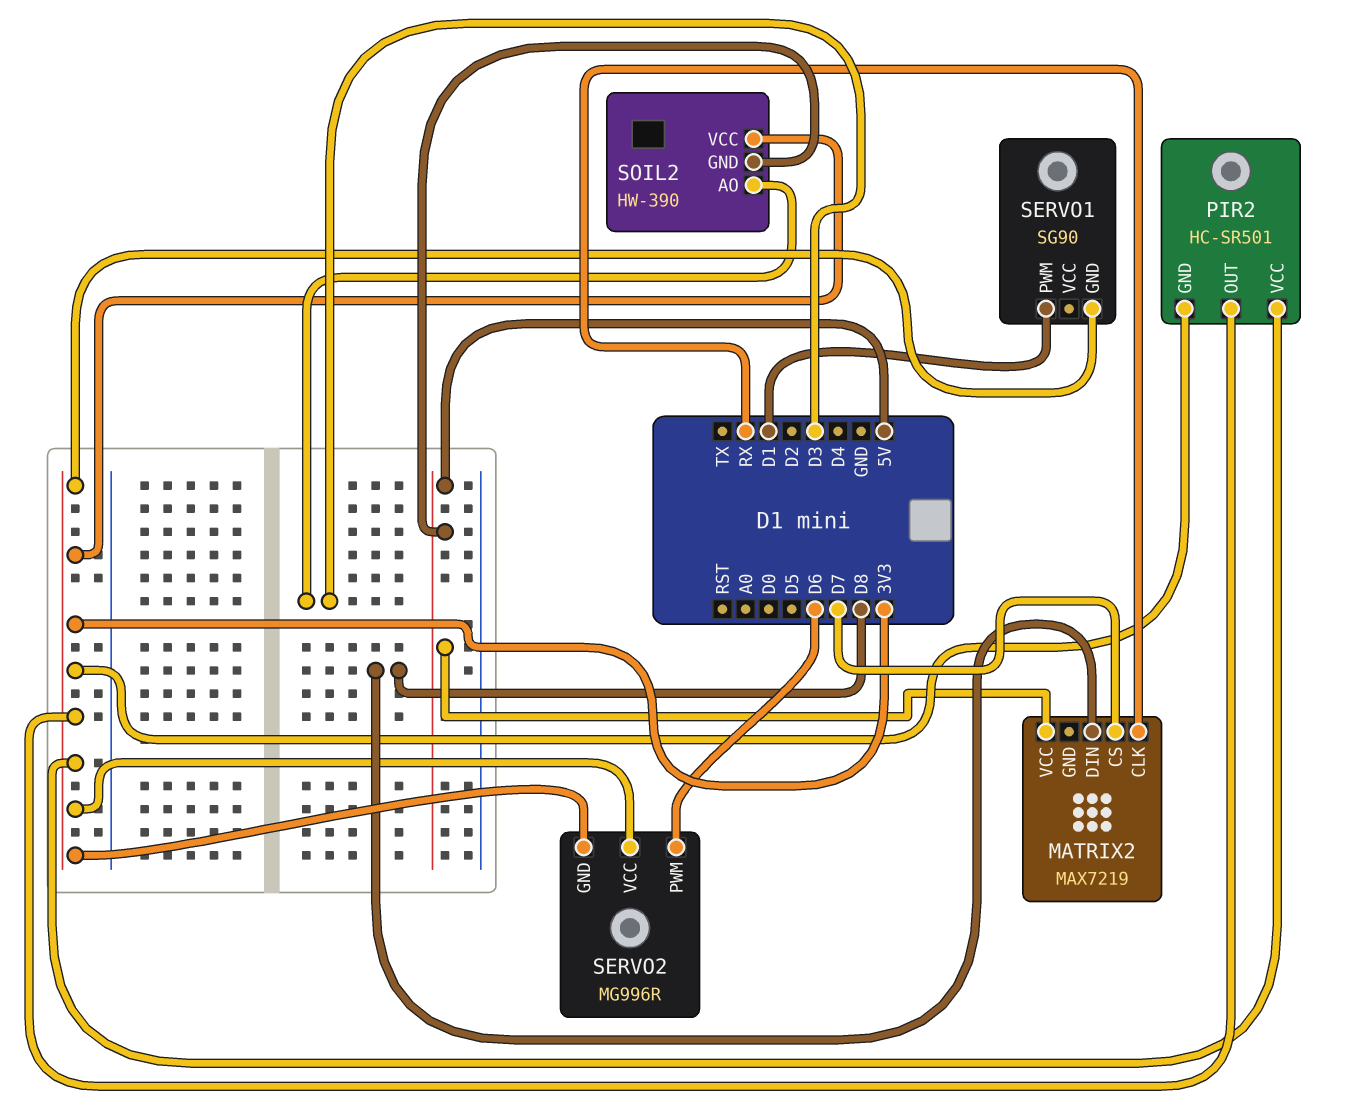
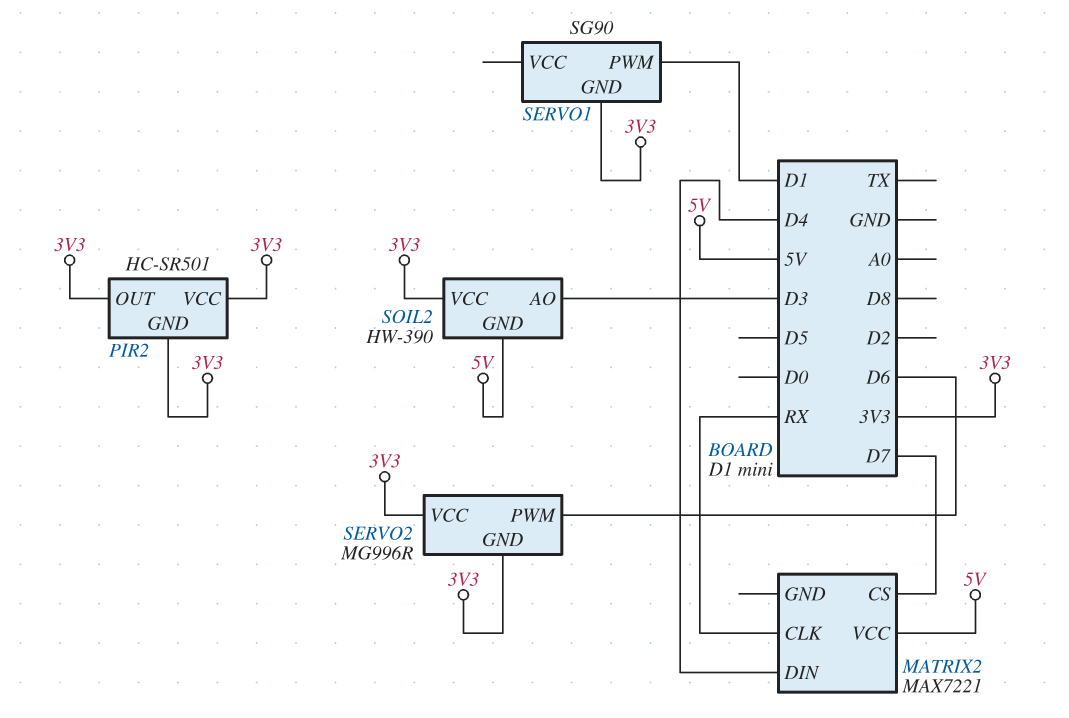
MATRIX2: MAX7219 -> MAX7221
MATRIX2 pin DIN: D8 -> D4

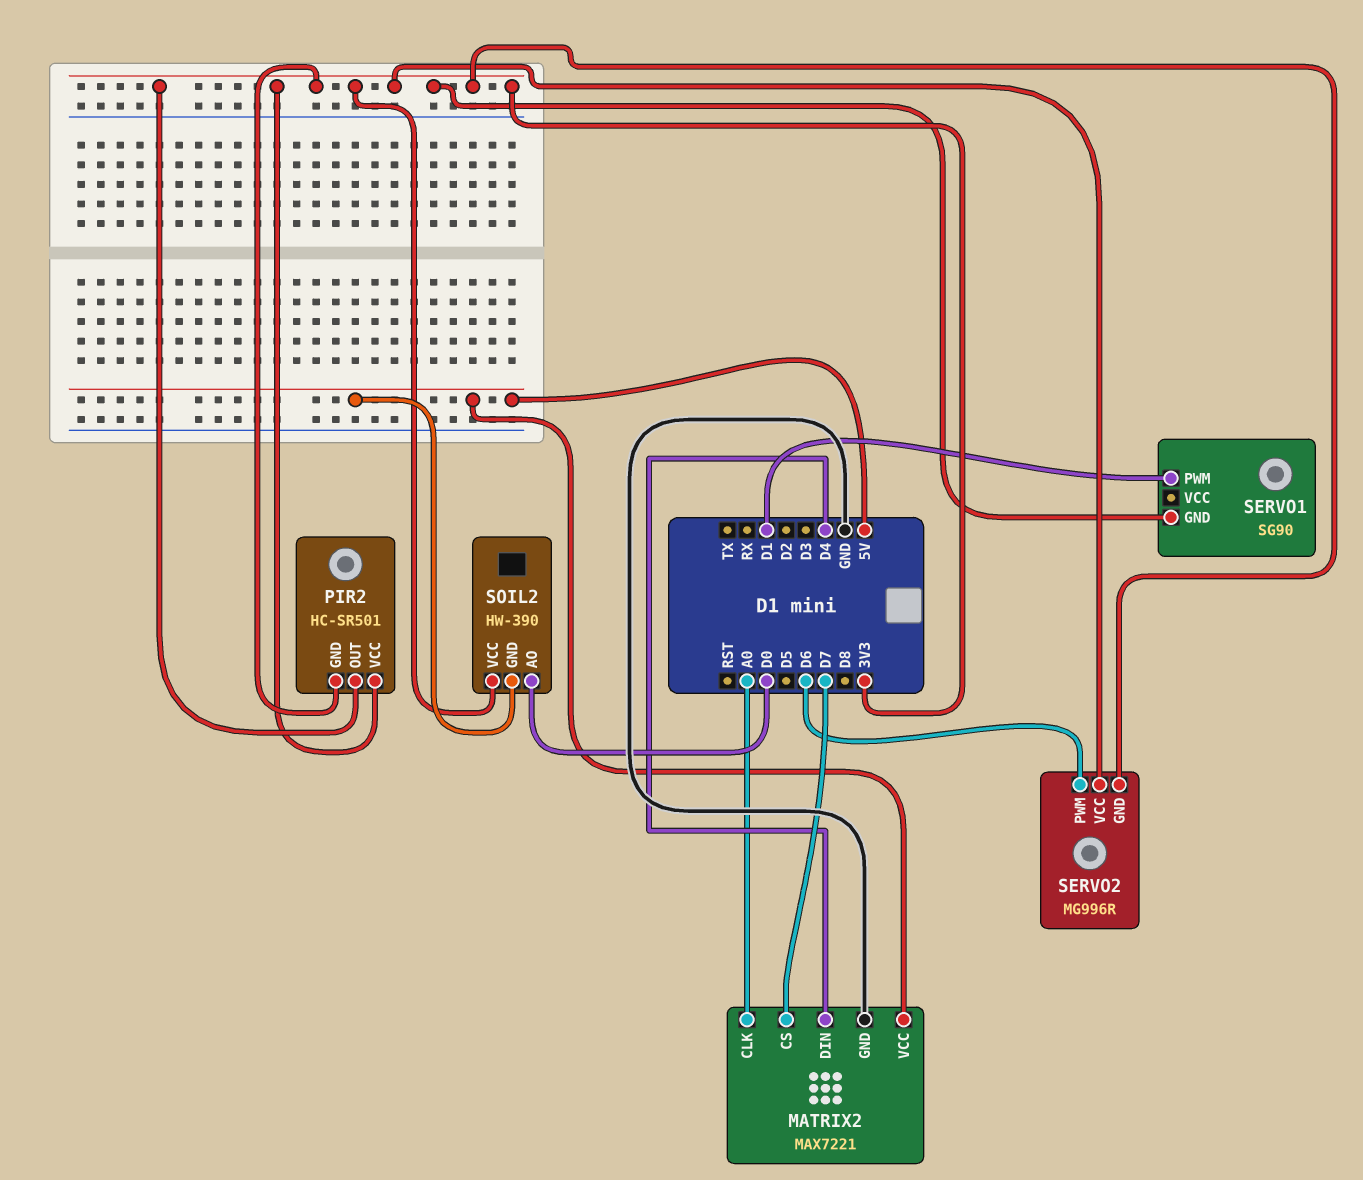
MATRIX2 pin CLK: RX -> A0
MATRIX2 pin GND: none -> GND
SOIL2 pin AO: D3 -> D0

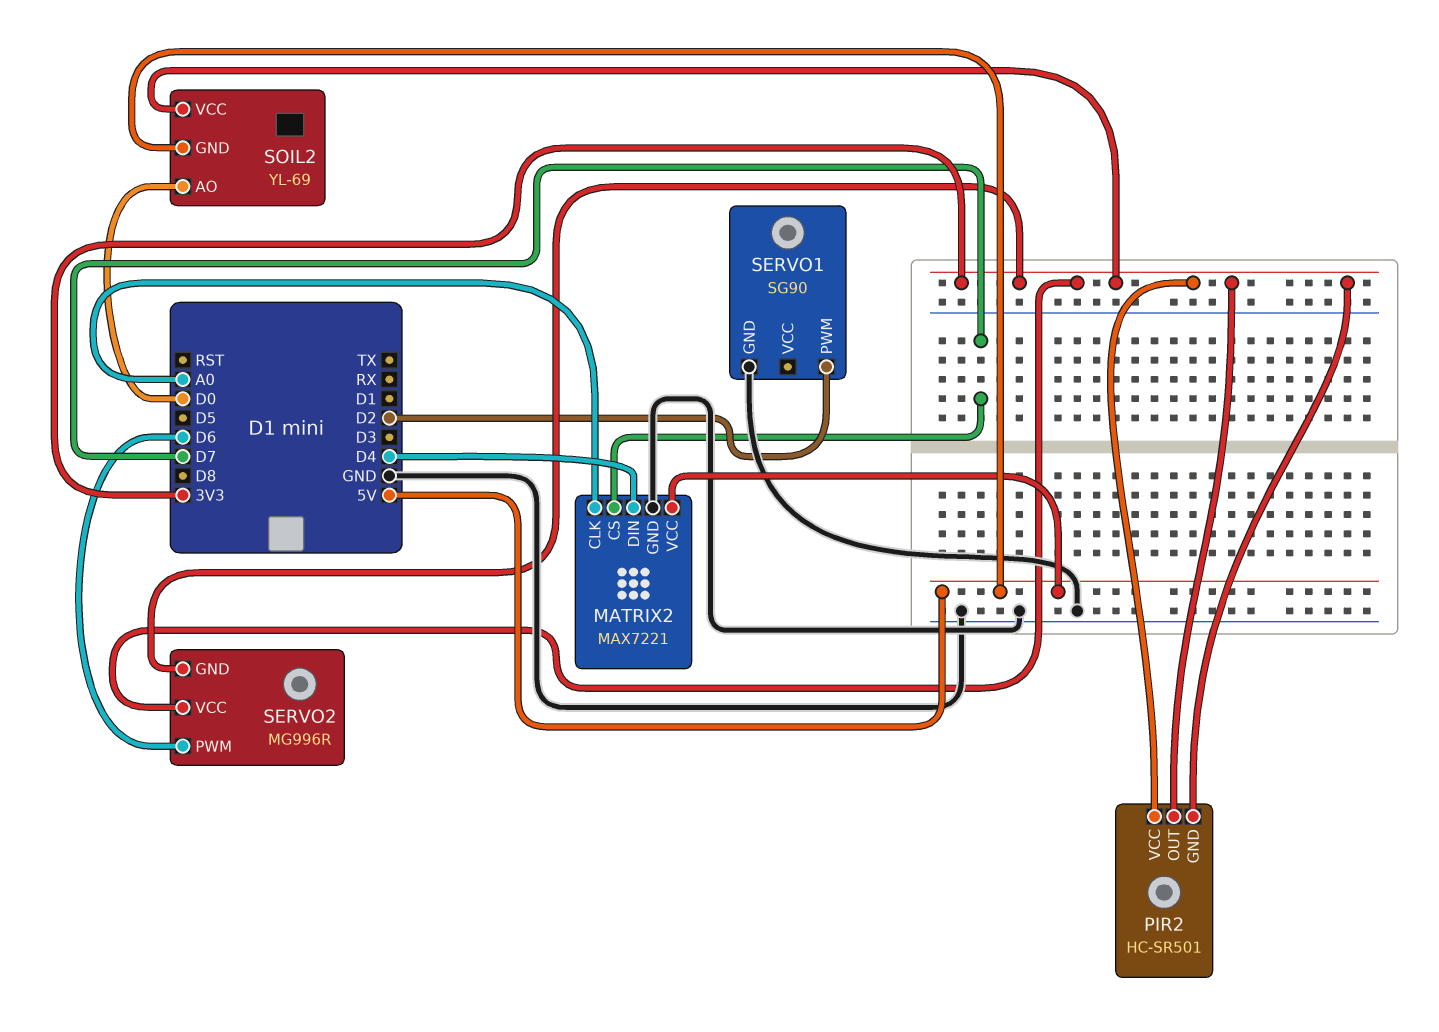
SERVO1 pin GND: 3V3 -> GND
SERVO1 pin PWM: D1 -> D2
SOIL2: HW-390 -> YL-69

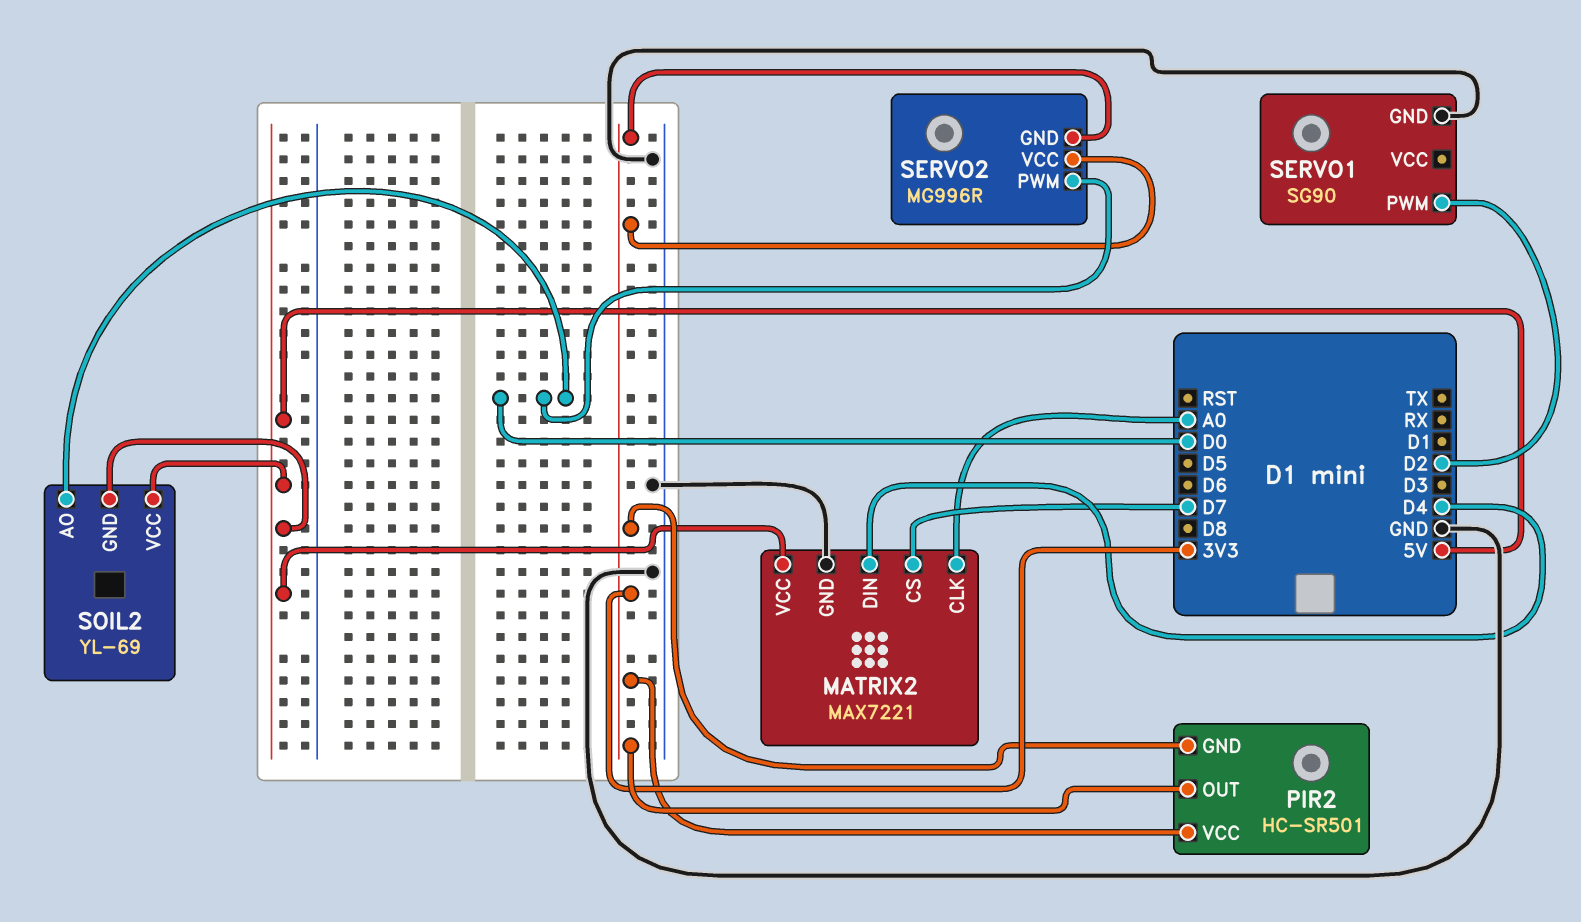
SERVO2 pin PWM: D6 -> D0
SOIL2 pin VCC: 3V3 -> 5V

